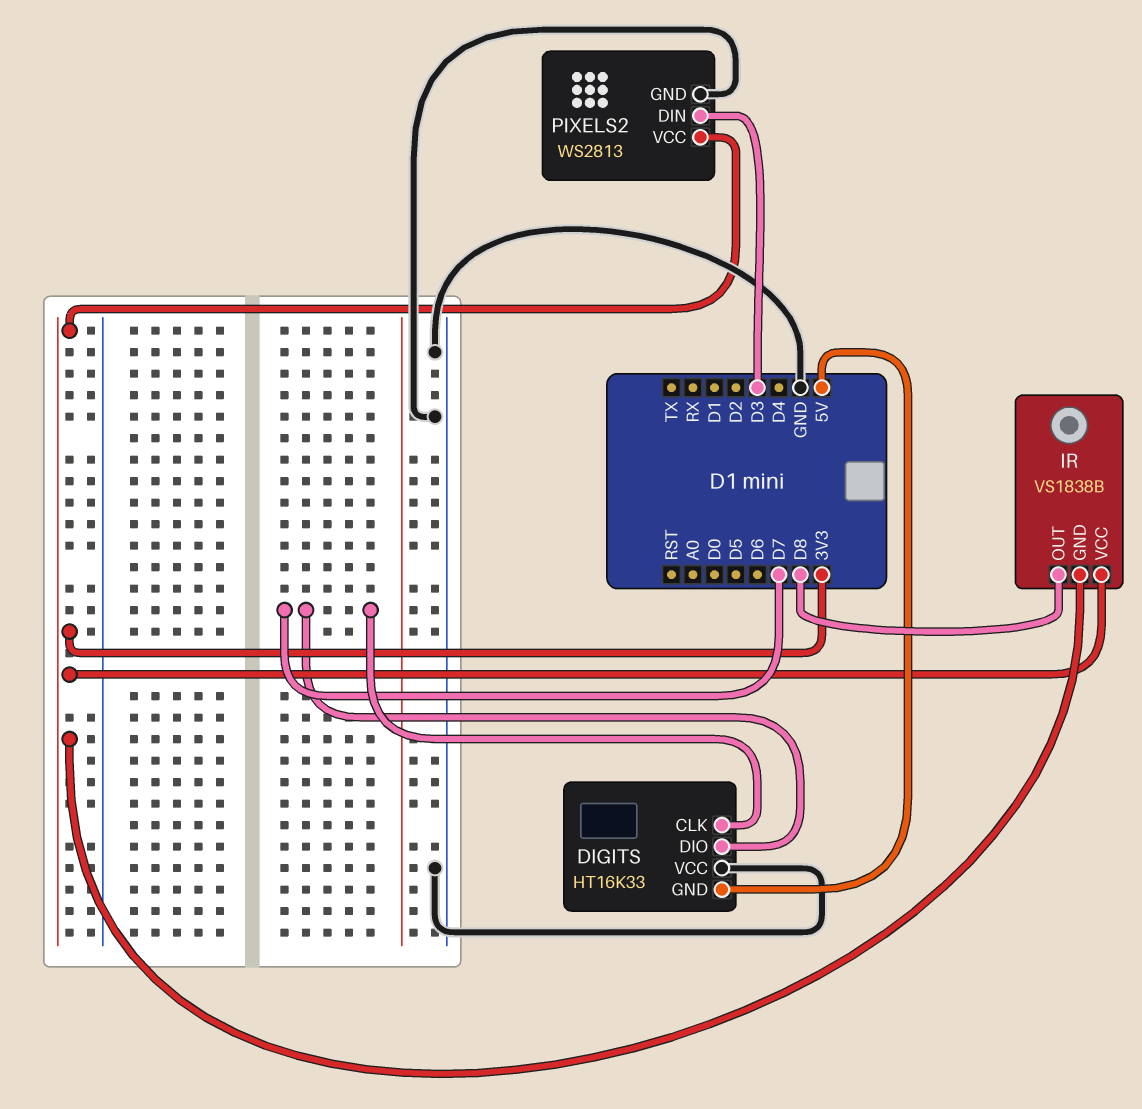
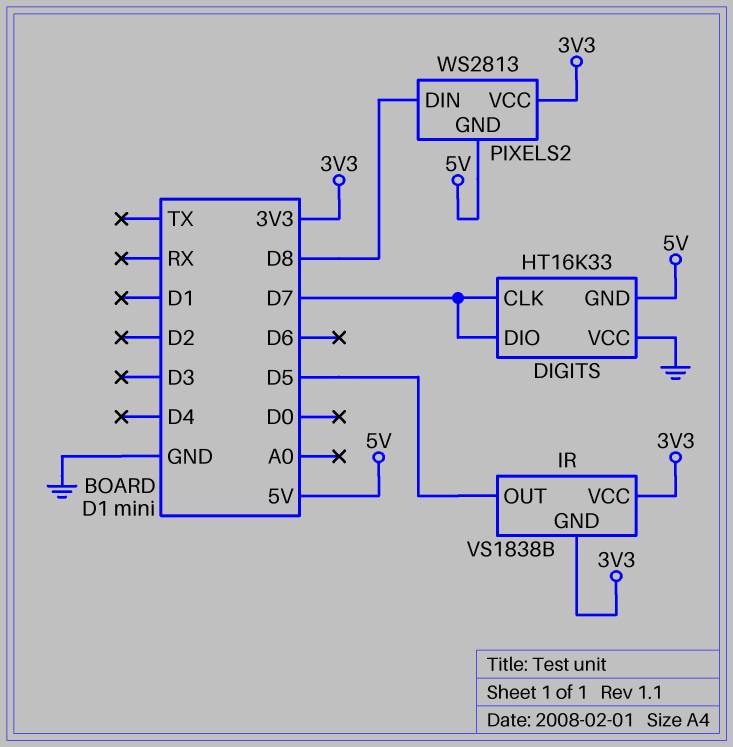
IR pin OUT: D8 -> D5
PIXELS2 pin DIN: D3 -> D8
PIXELS2 pin GND: GND -> 5V

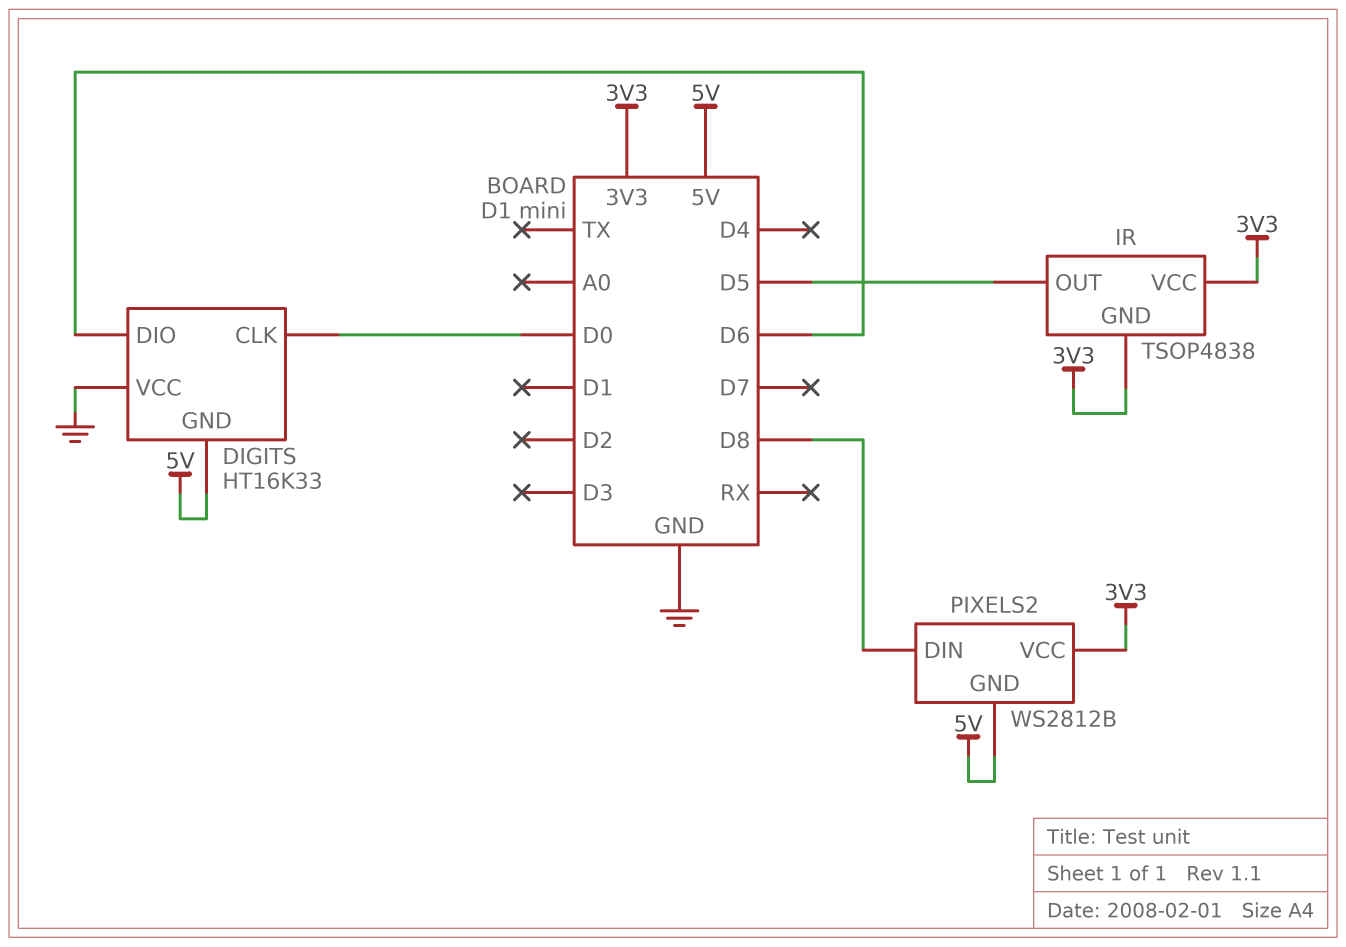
DIGITS pin CLK: D7 -> D0
DIGITS pin DIO: D7 -> D6
IR: VS1838B -> TSOP4838
PIXELS2: WS2813 -> WS2812B

